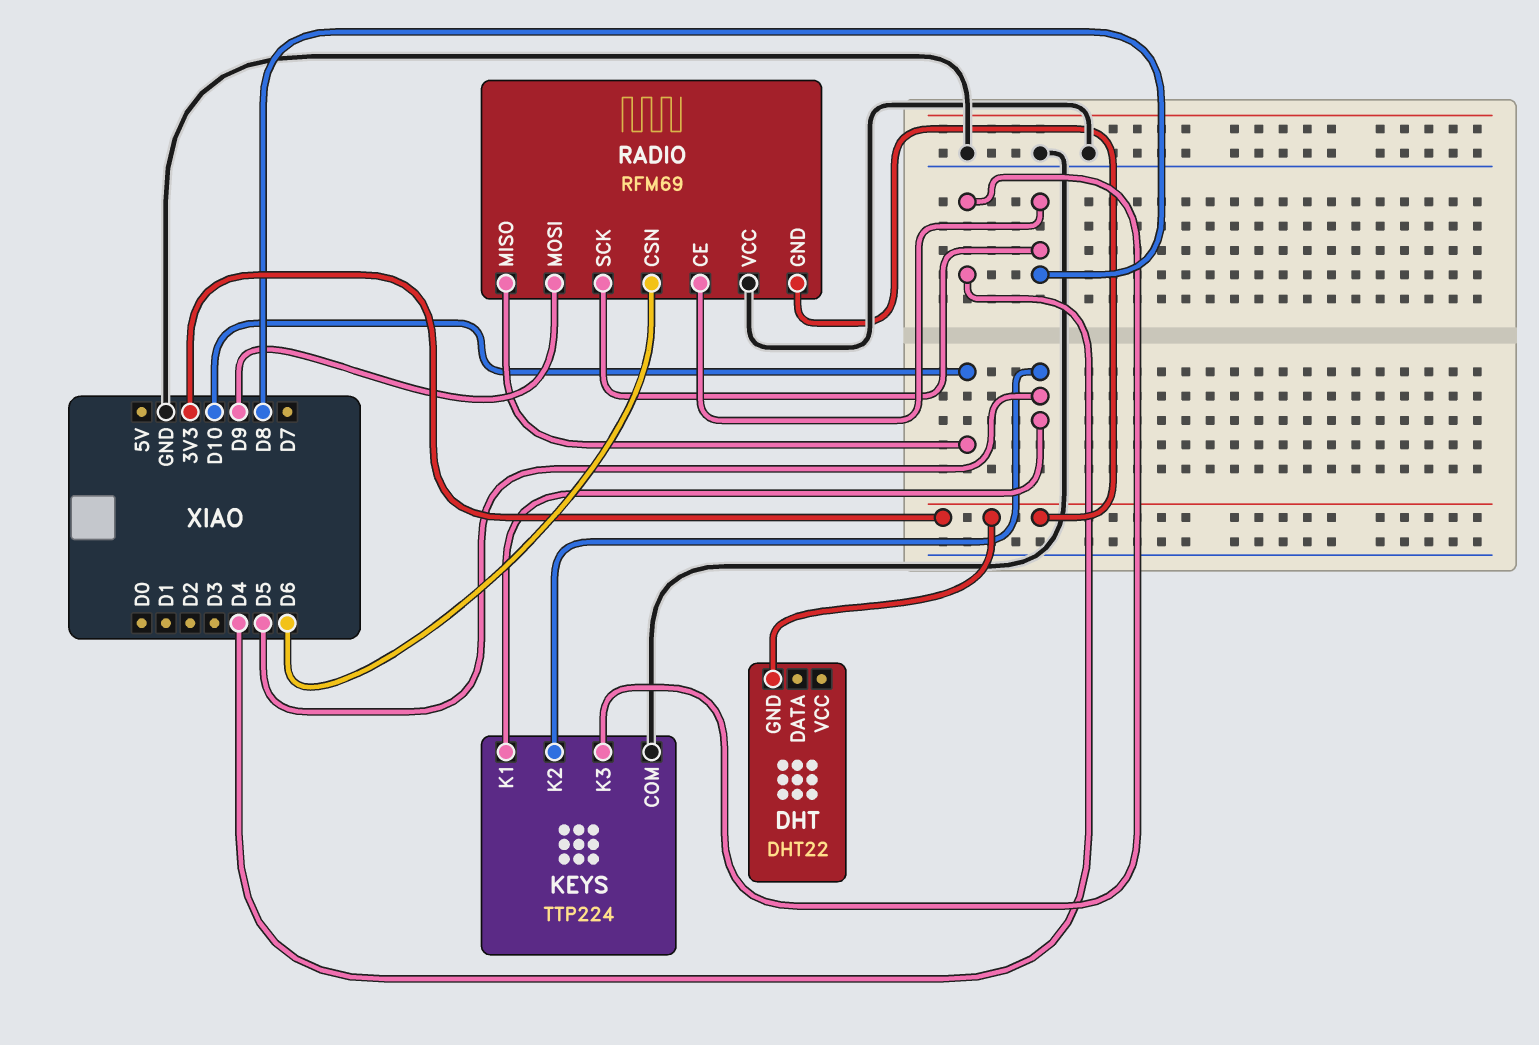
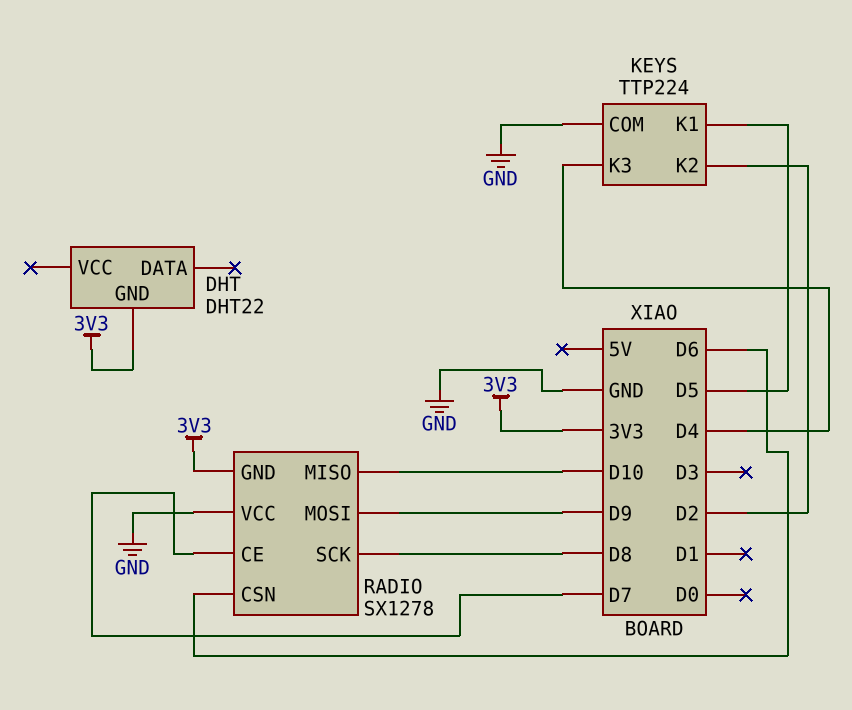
KEYS pin K2: D5 -> D2
RADIO: RFM69 -> SX1278
RADIO pin CE: D8 -> D7

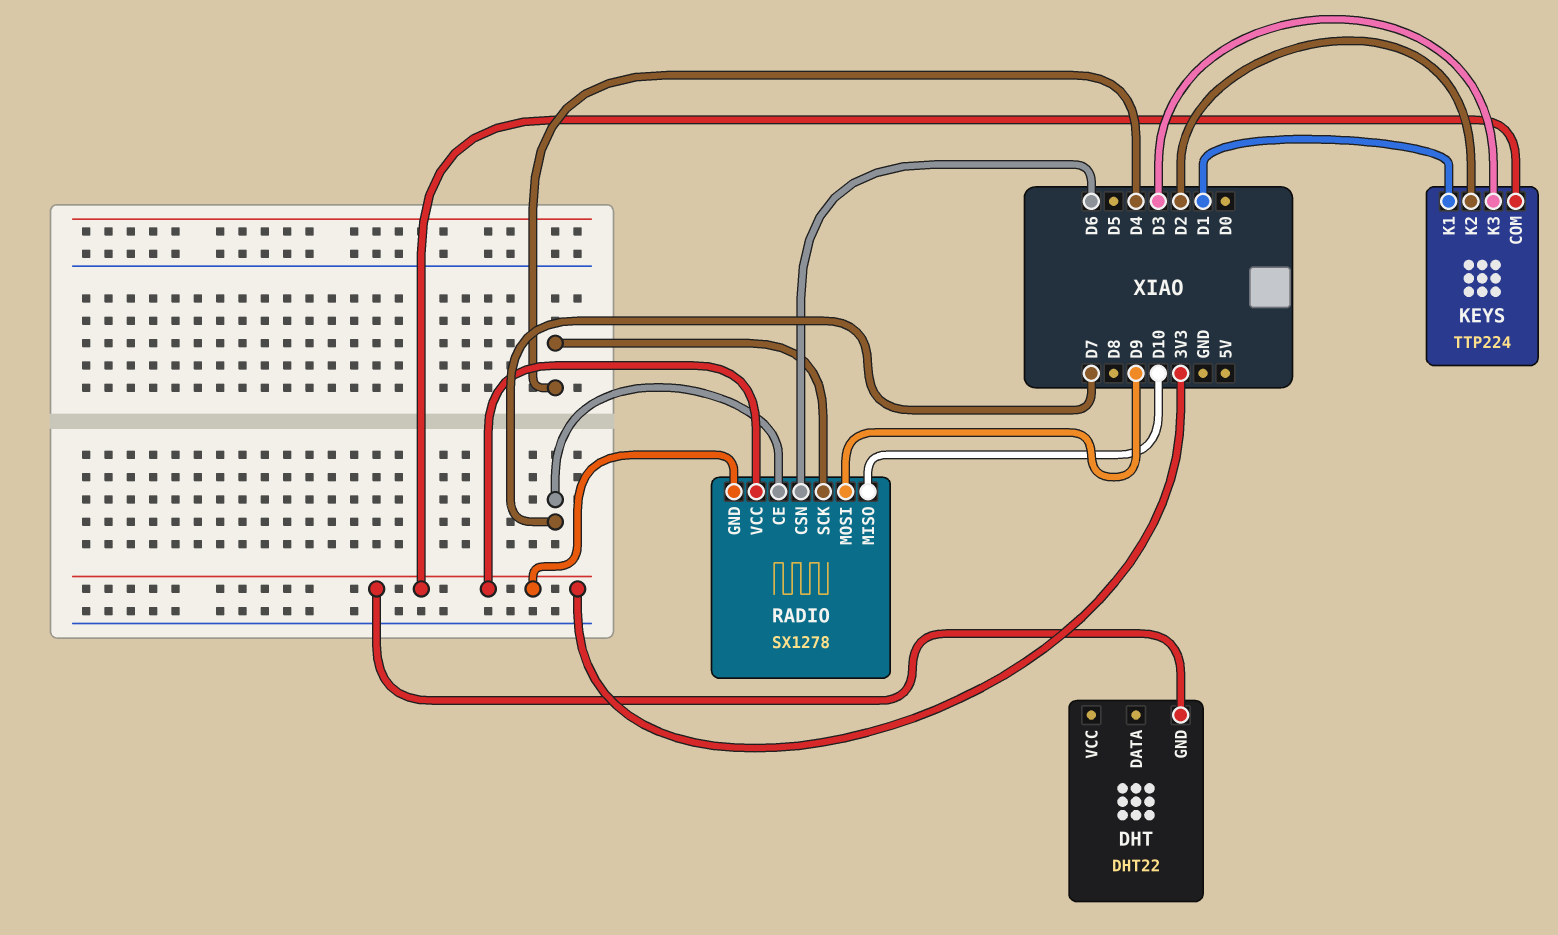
KEYS pin COM: GND -> 3V3
KEYS pin K1: D5 -> D1
KEYS pin K3: D4 -> D3
RADIO pin SCK: D8 -> D4
RADIO pin VCC: GND -> 3V3

